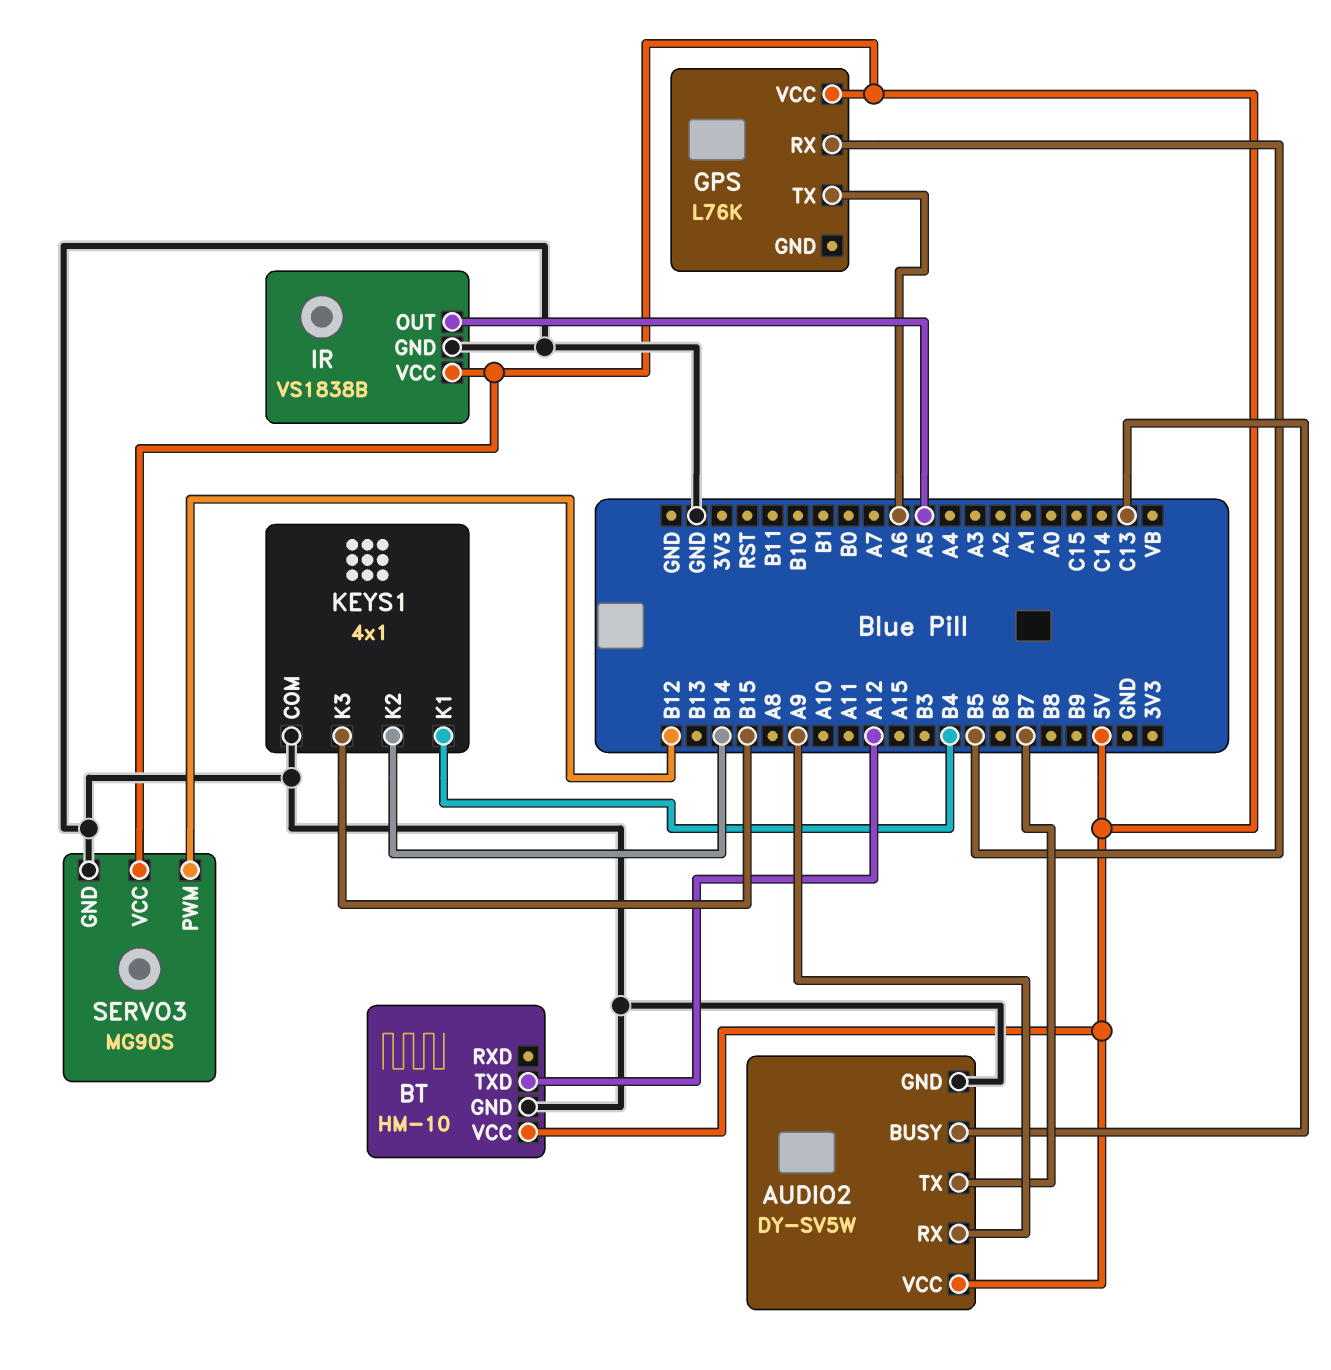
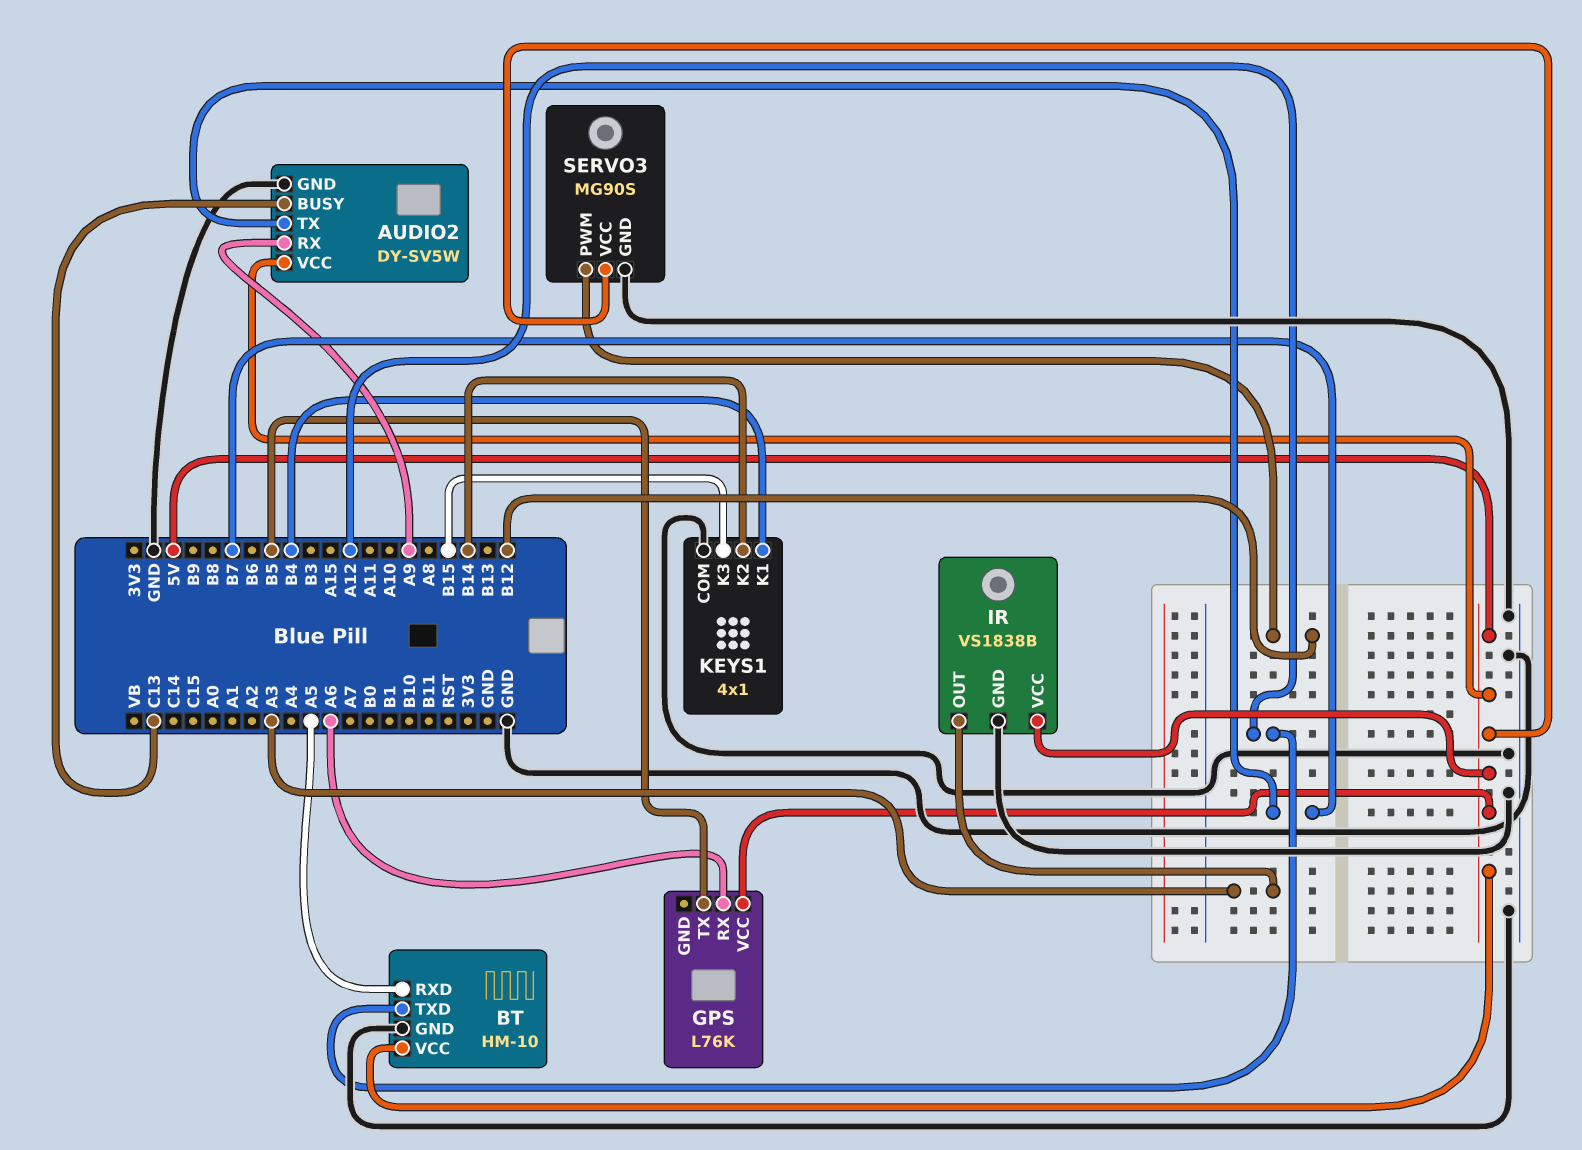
BT pin RXD: none -> A5
GPS pin RX: B5 -> A6
GPS pin TX: A6 -> B5
IR pin OUT: A5 -> A3

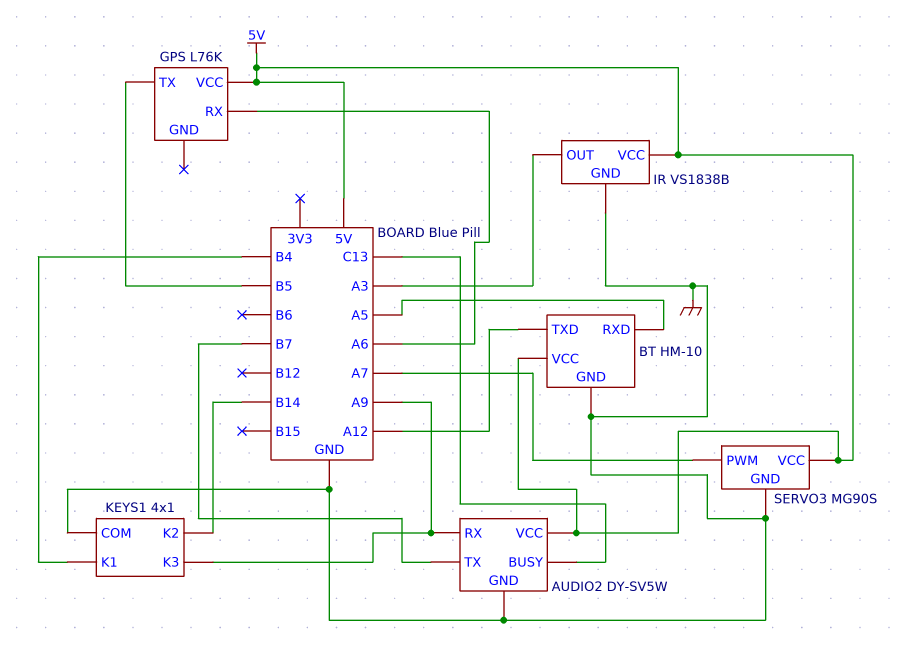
KEYS1 pin K3: B15 -> A9
SERVO3 pin PWM: B12 -> A7

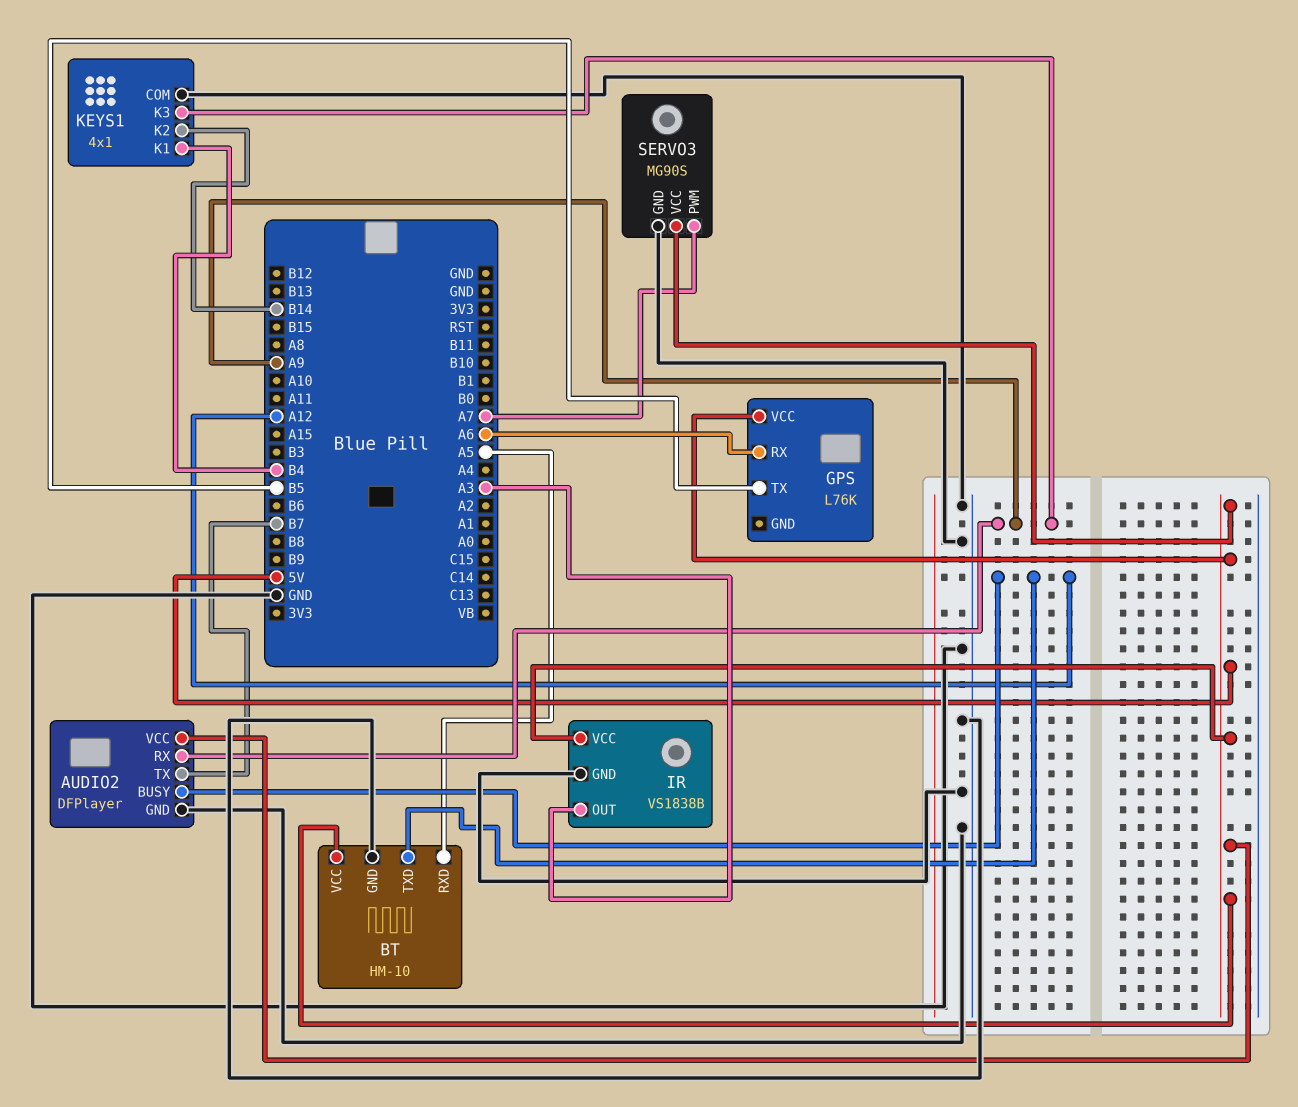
AUDIO2: DY-SV5W -> DFPlayer
AUDIO2 pin BUSY: C13 -> A12

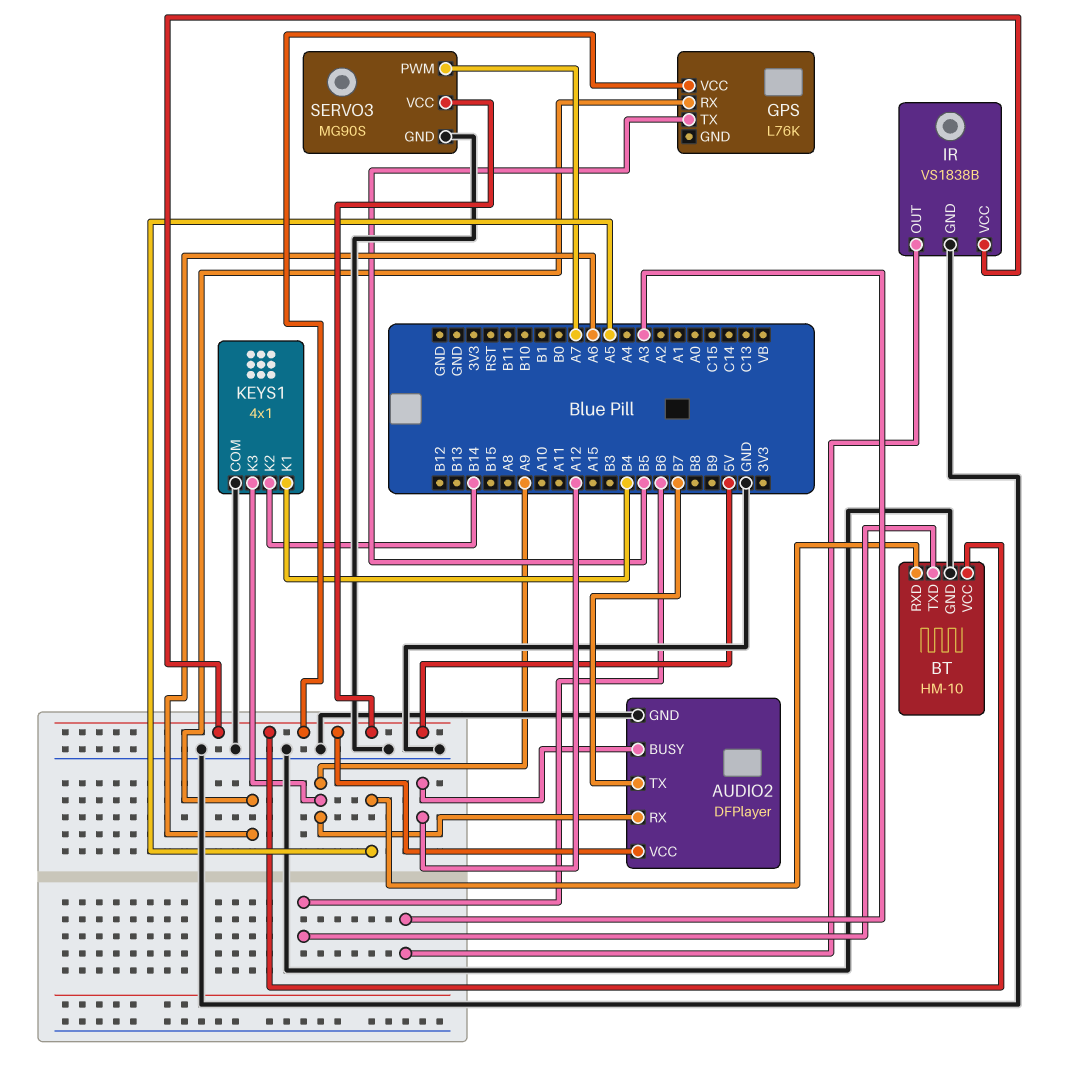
BT pin TXD: A12 -> B6

